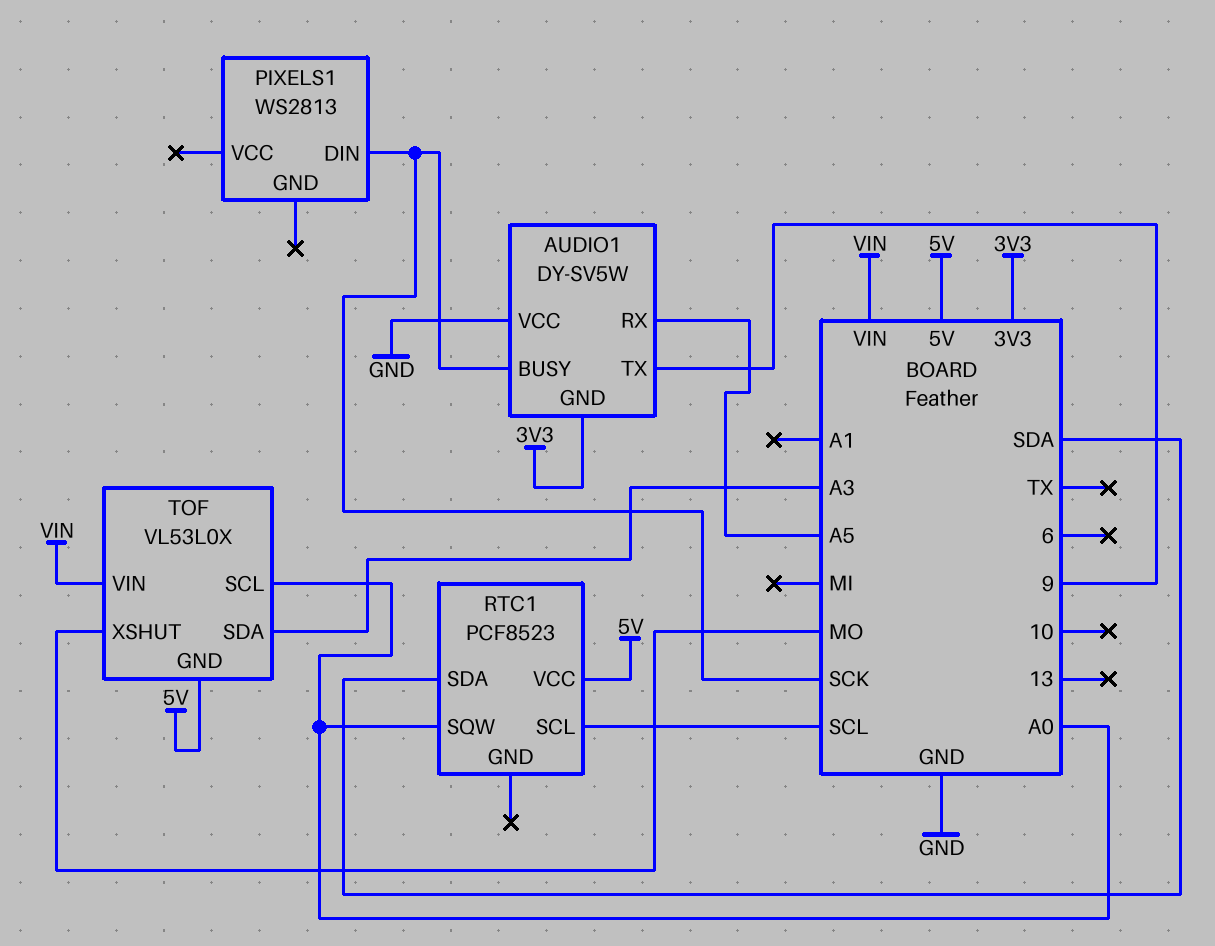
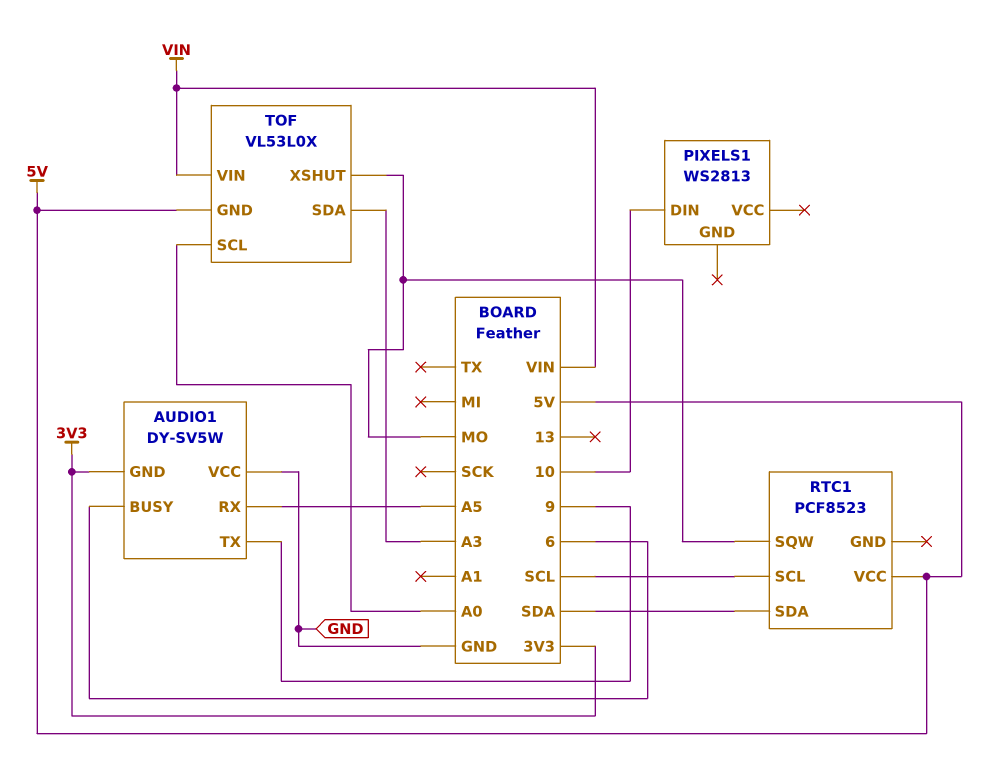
AUDIO1 pin BUSY: SCK -> 6
PIXELS1 pin DIN: SCK -> 10
RTC1 pin SQW: A0 -> MO

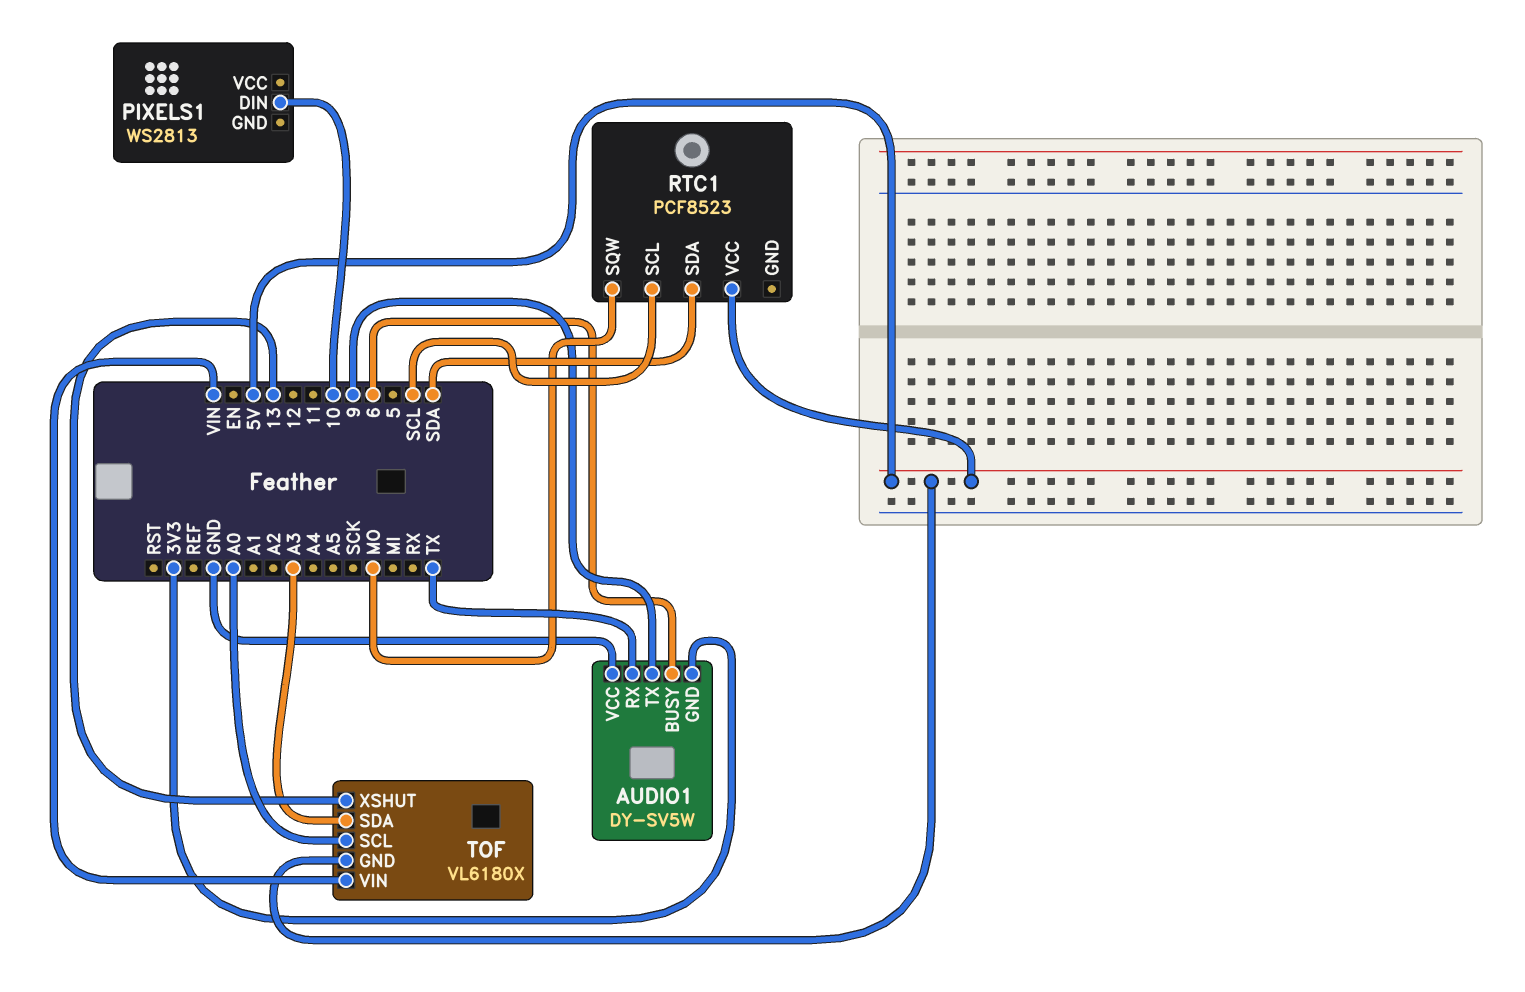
AUDIO1 pin RX: A5 -> TX
TOF: VL53L0X -> VL6180X
TOF pin XSHUT: MO -> 13

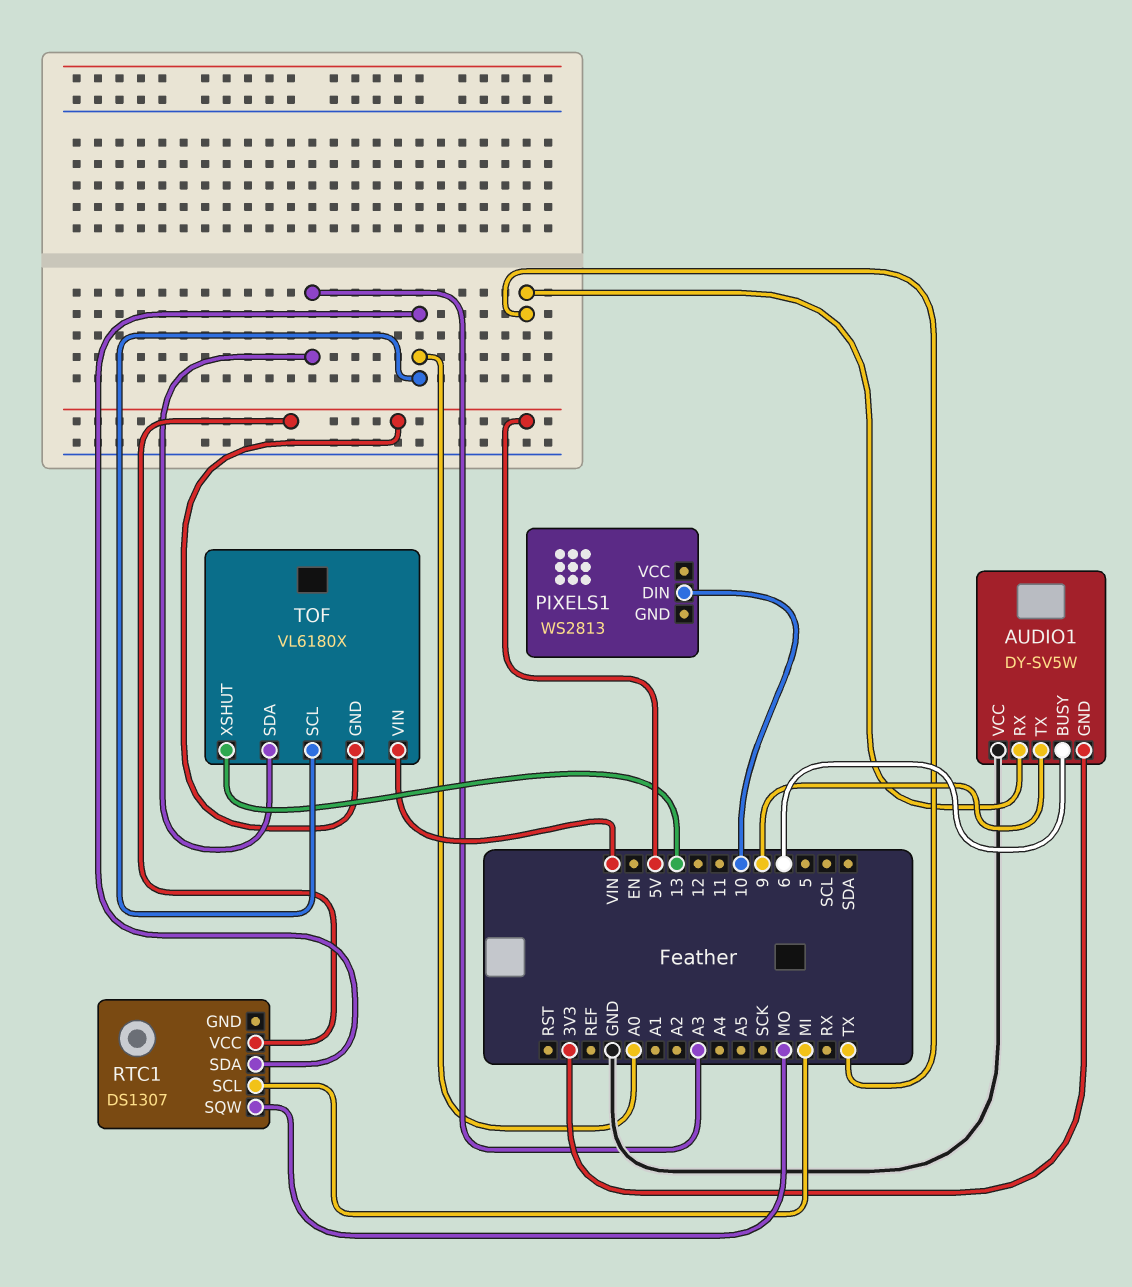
RTC1: PCF8523 -> DS1307
RTC1 pin SCL: SCL -> MI
RTC1 pin SDA: SDA -> A0

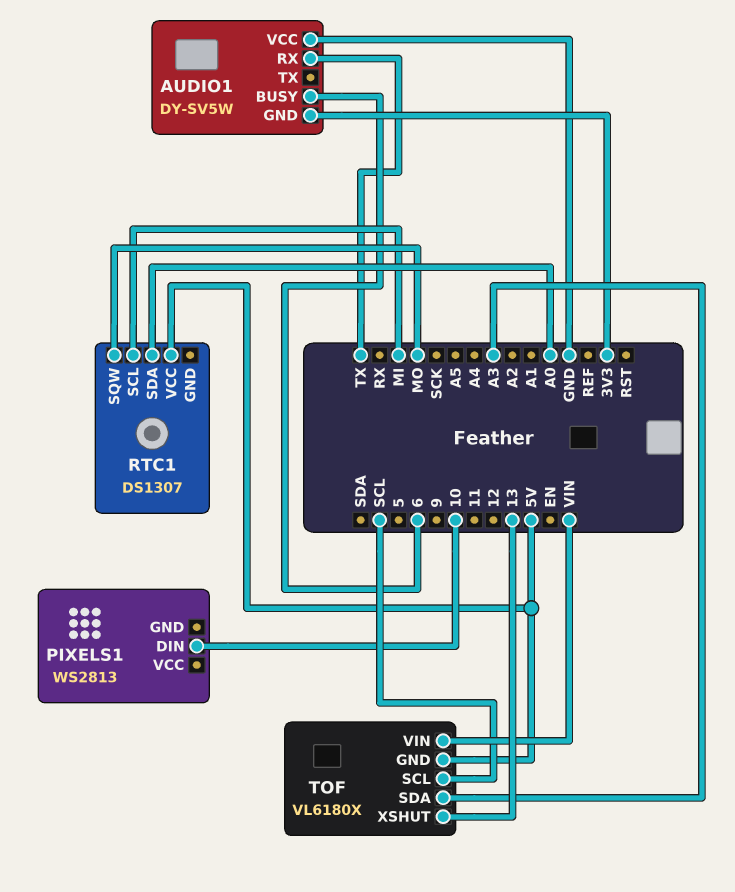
AUDIO1 pin TX: 9 -> none
TOF pin SCL: A0 -> SCL

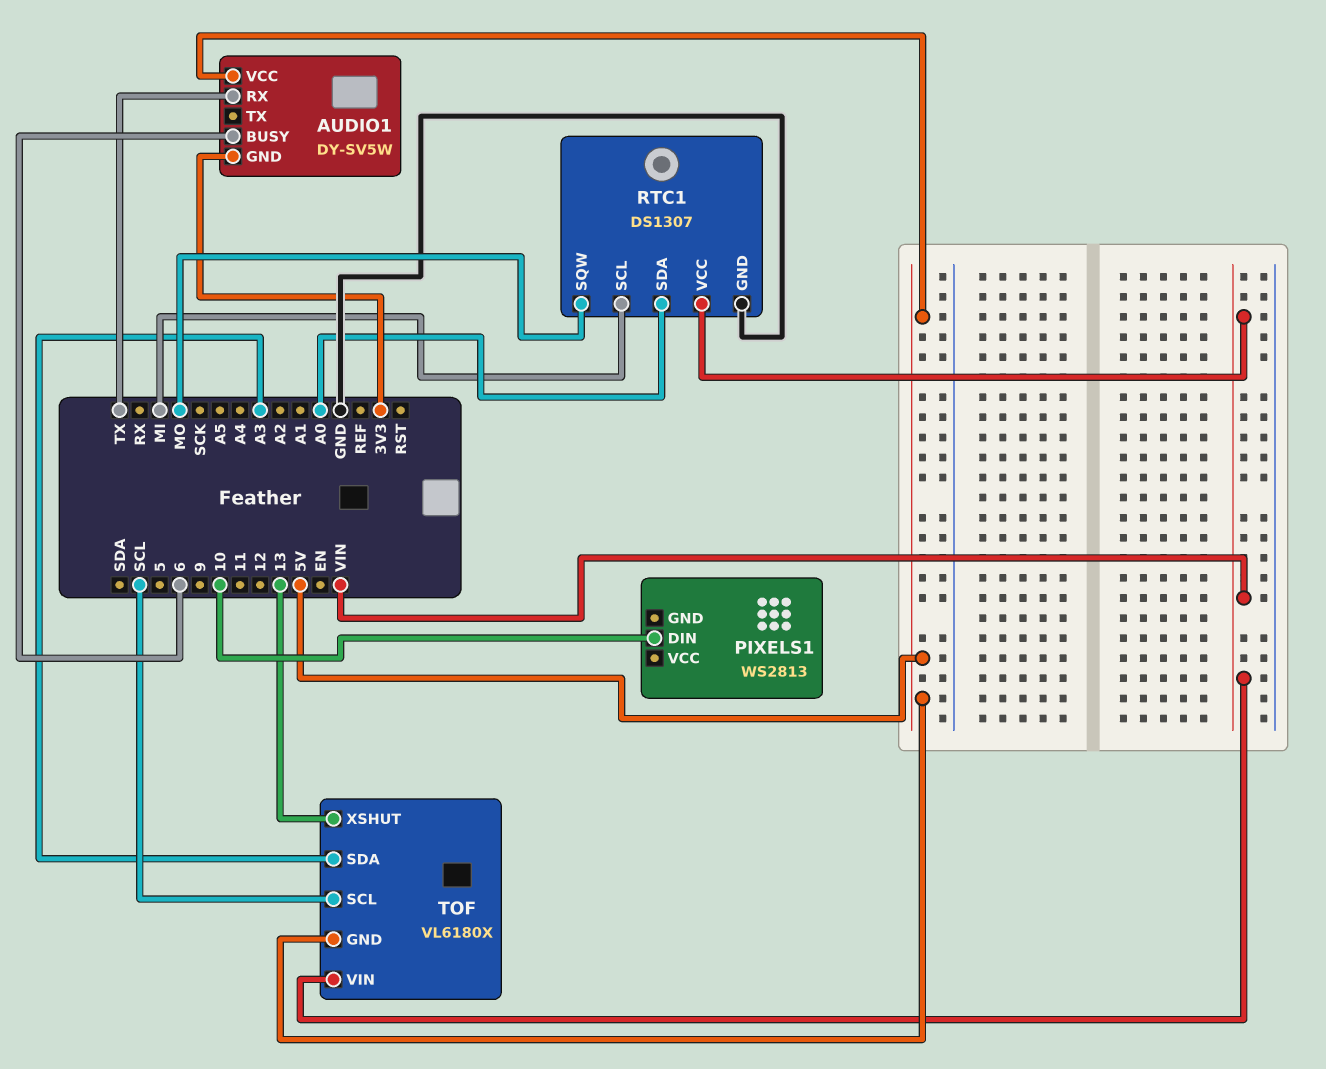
AUDIO1 pin VCC: GND -> 5V
RTC1 pin GND: none -> GND
RTC1 pin VCC: 5V -> VIN

